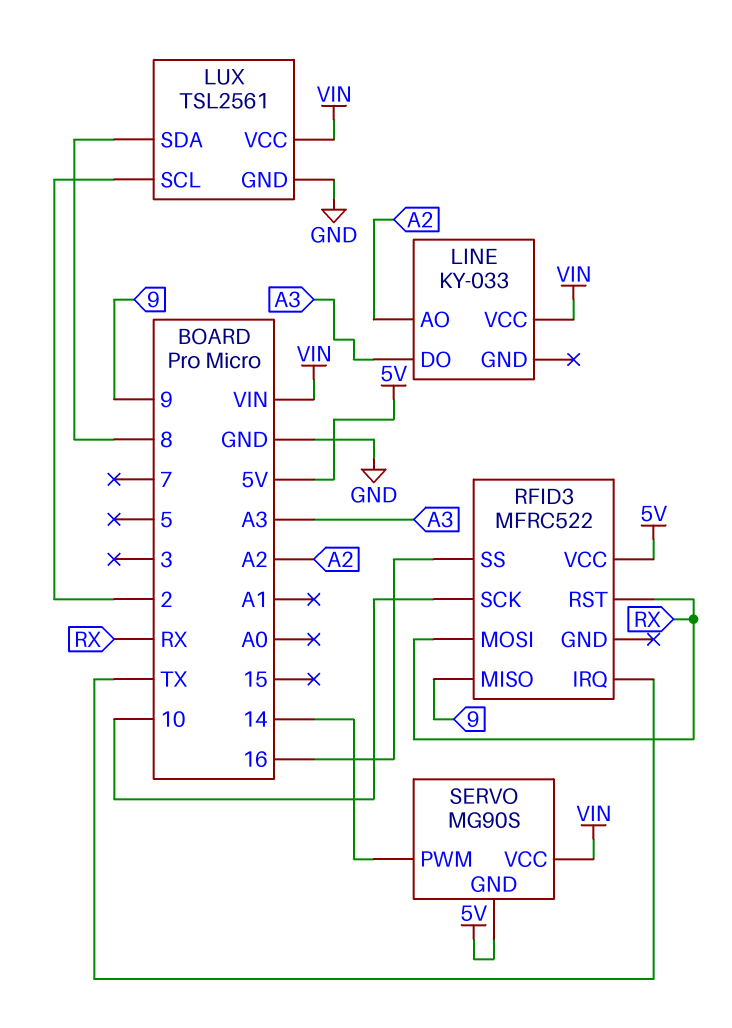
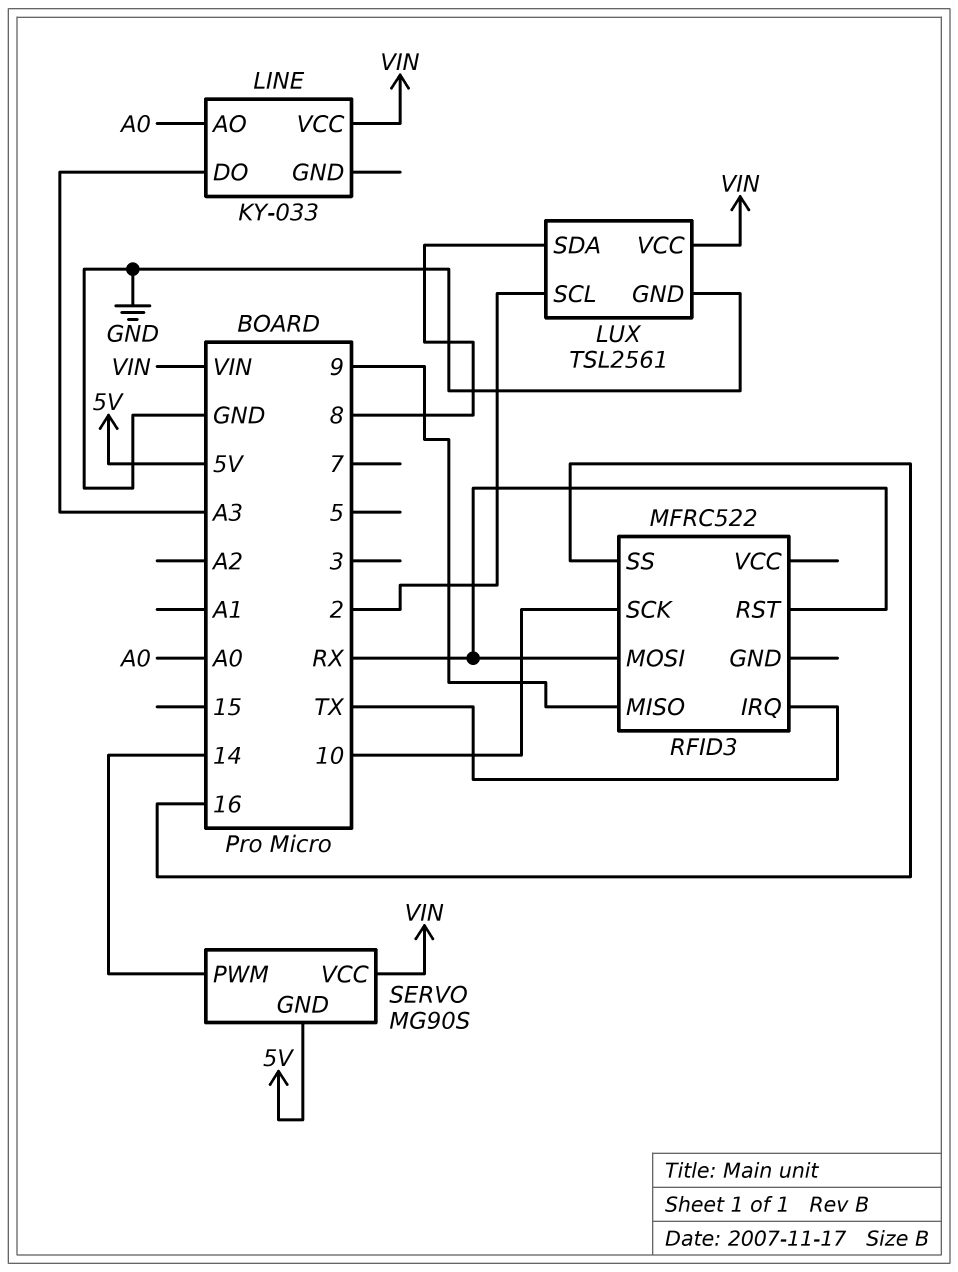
LINE pin AO: A2 -> A0
RFID3 pin VCC: 5V -> none

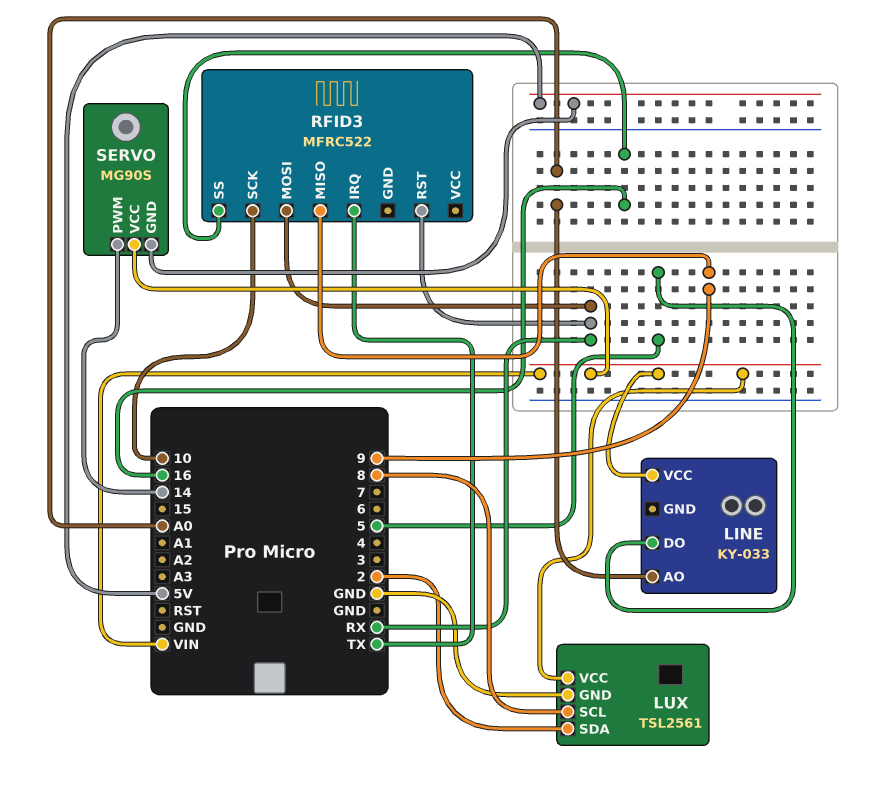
LINE pin DO: A3 -> 5
LUX pin SCL: 2 -> 8
LUX pin SDA: 8 -> 2

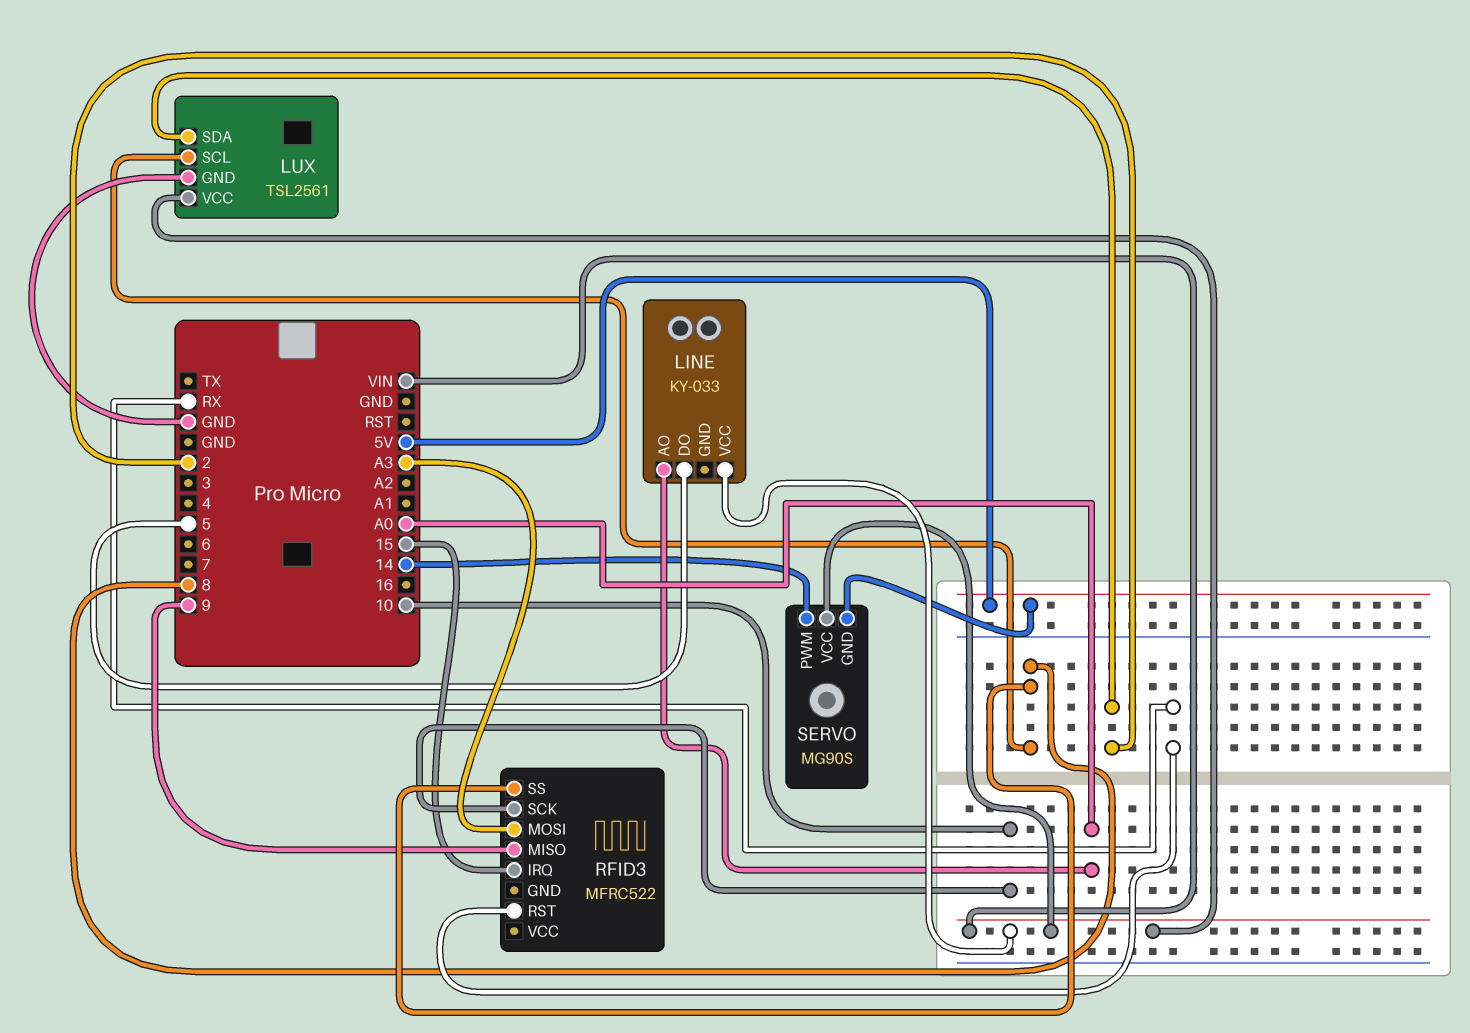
RFID3 pin IRQ: TX -> 15
RFID3 pin MOSI: RX -> A3
RFID3 pin SS: 16 -> 8

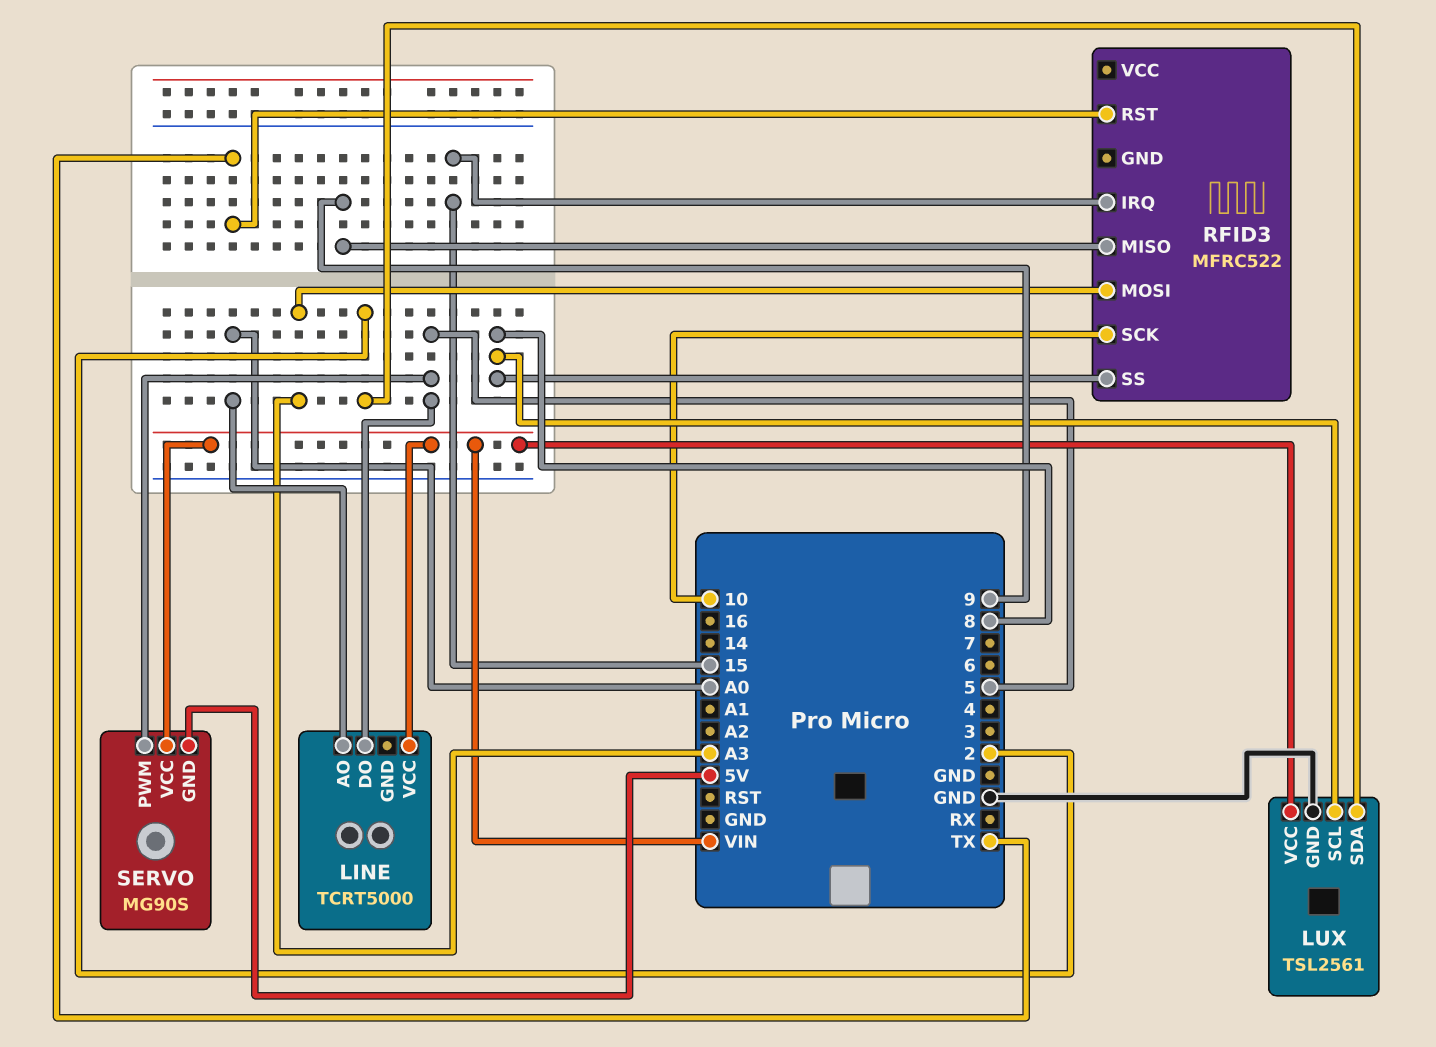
LINE: KY-033 -> TCRT5000
RFID3 pin RST: RX -> TX
SERVO pin PWM: 14 -> 5

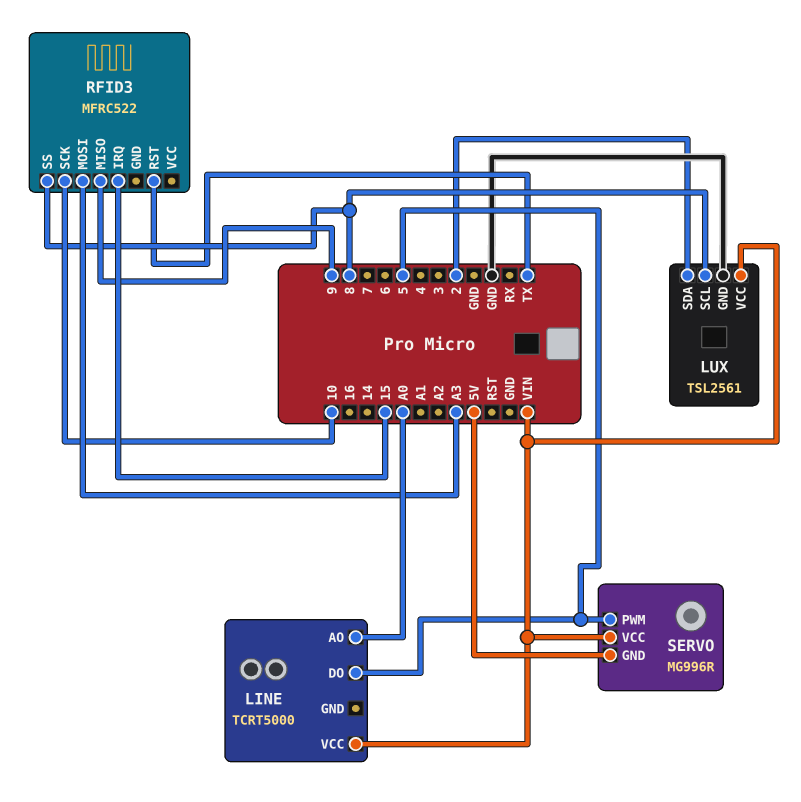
SERVO: MG90S -> MG996R

